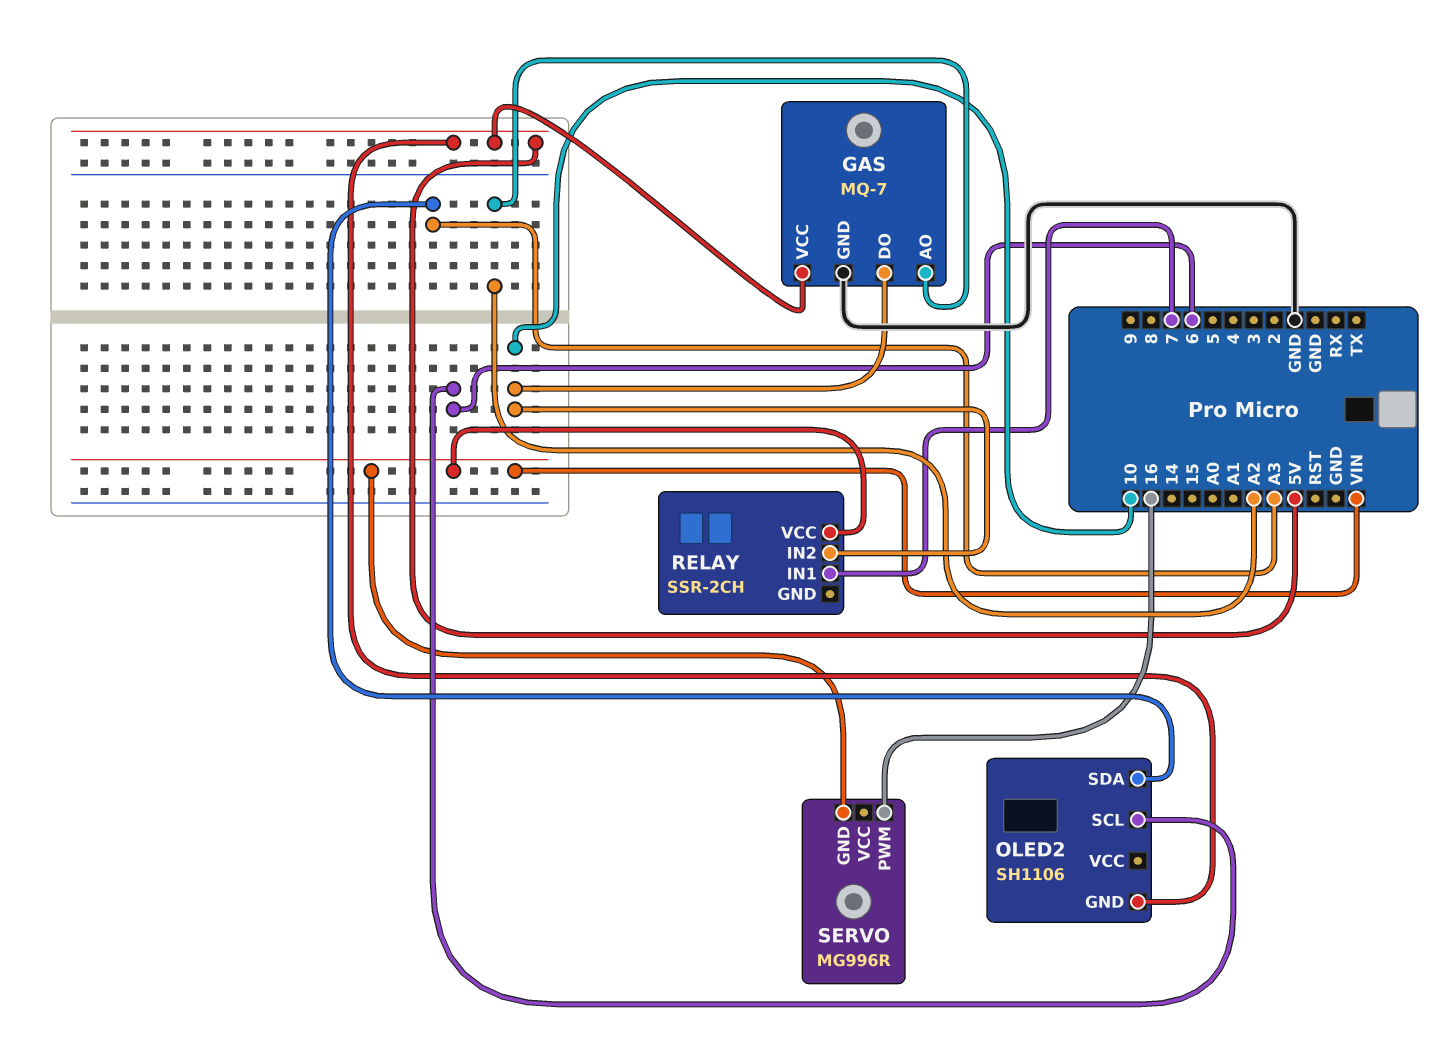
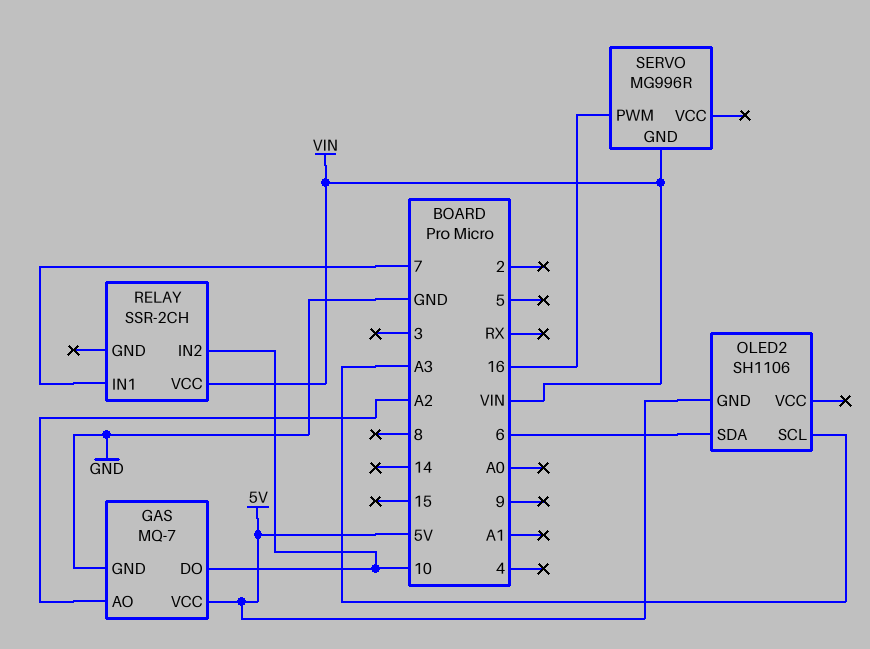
OLED2 pin SCL: 6 -> A3
OLED2 pin SDA: A3 -> 6

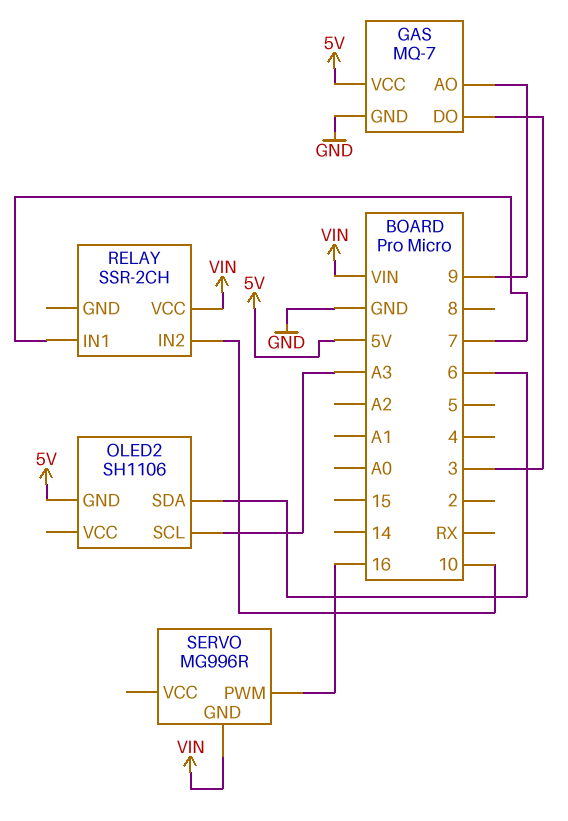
GAS pin AO: A2 -> 9
GAS pin DO: 10 -> 3

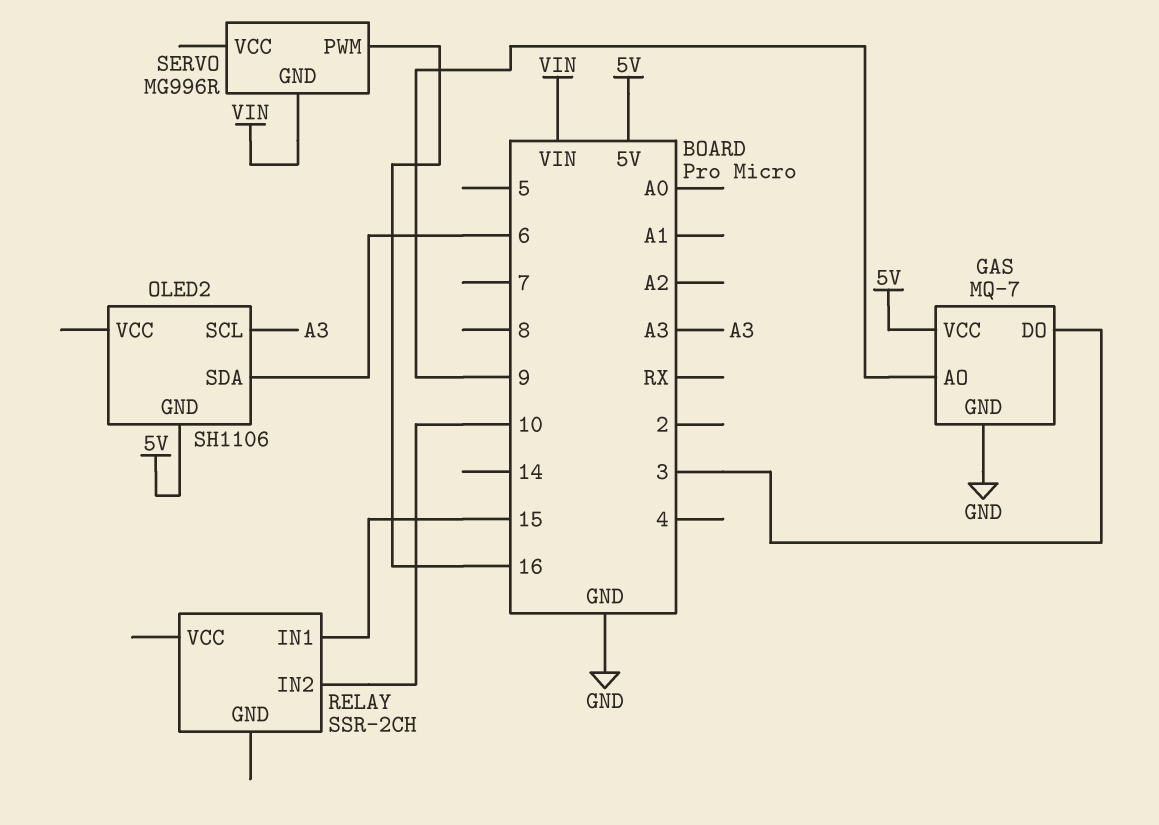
RELAY pin IN1: 7 -> 15
RELAY pin VCC: VIN -> none

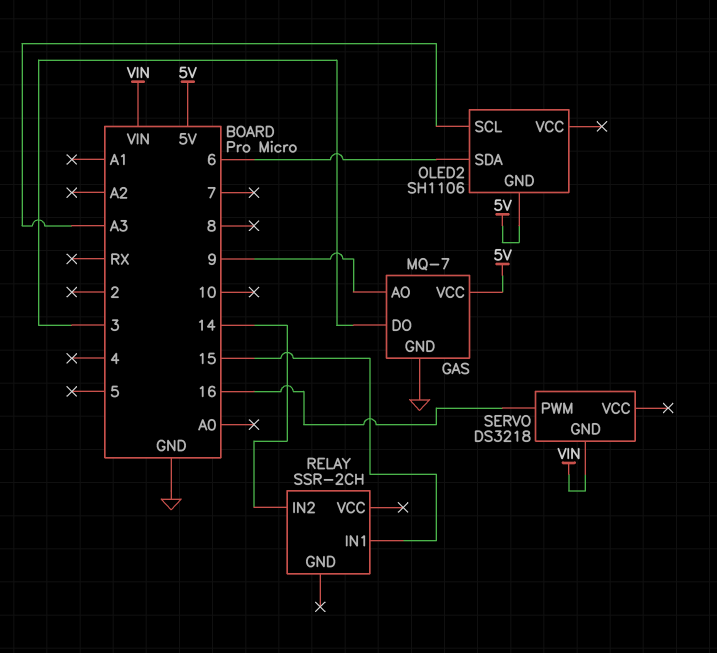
RELAY pin IN2: 10 -> 14
SERVO: MG996R -> DS3218

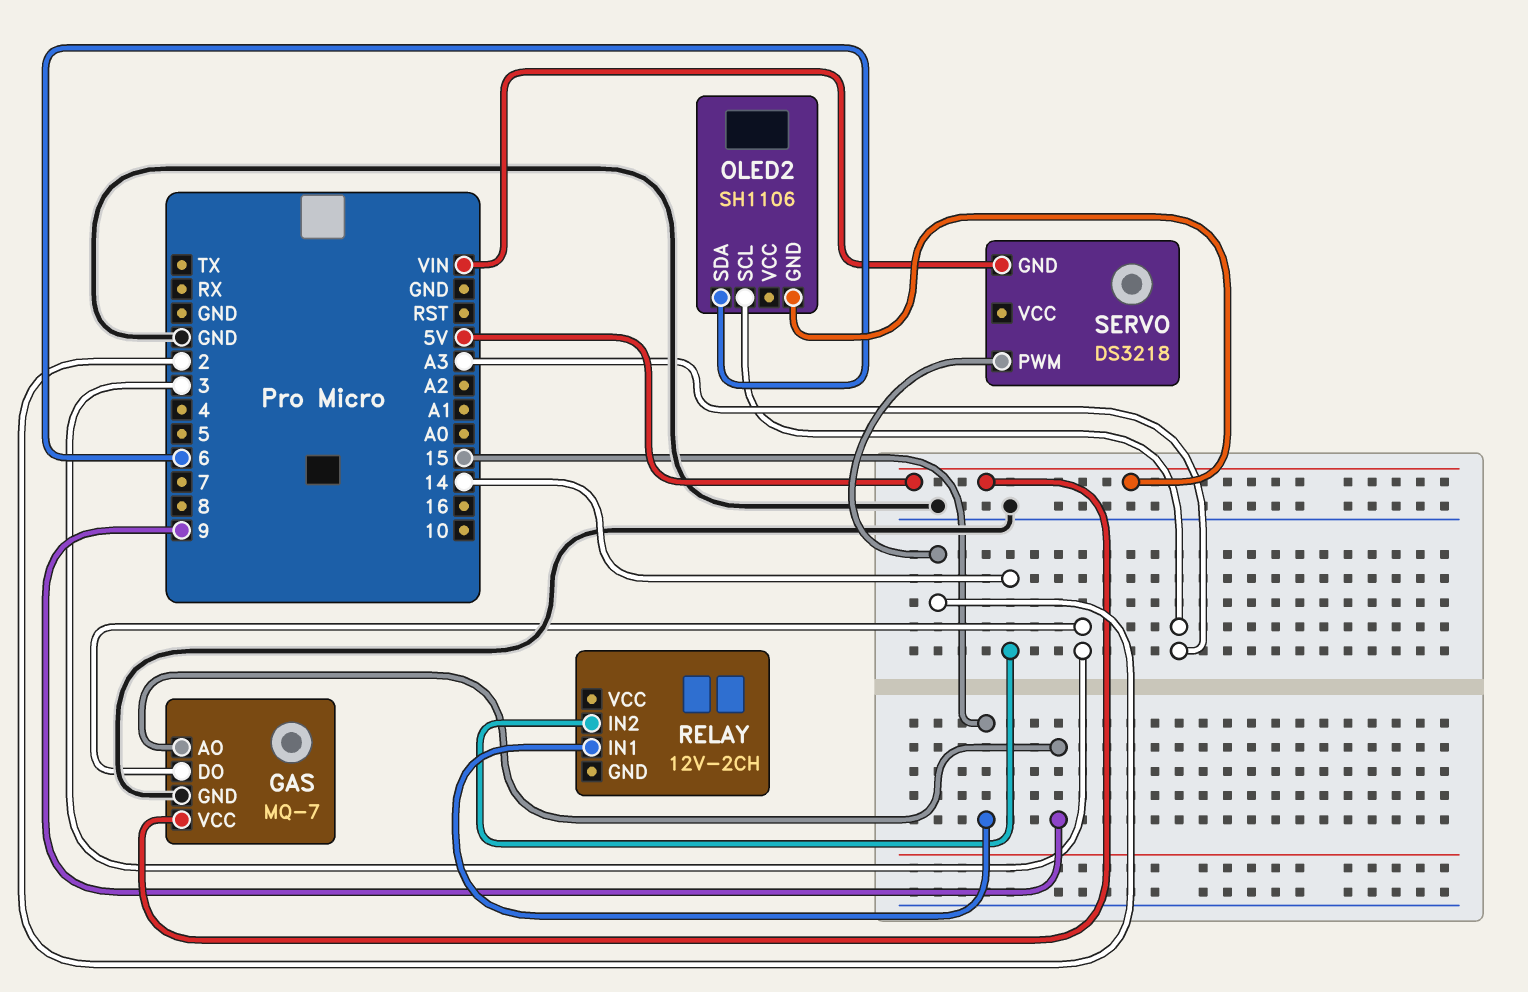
RELAY: SSR-2CH -> 12V-2CH
SERVO pin PWM: 16 -> 2

